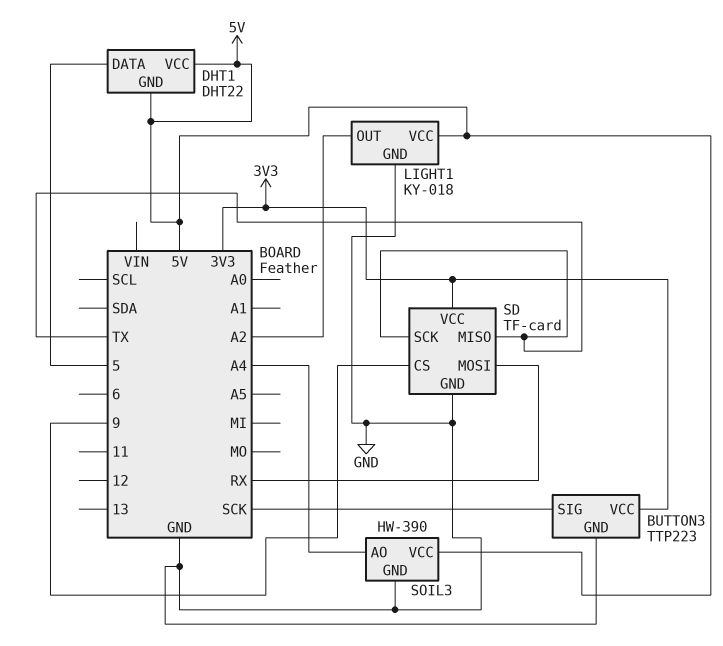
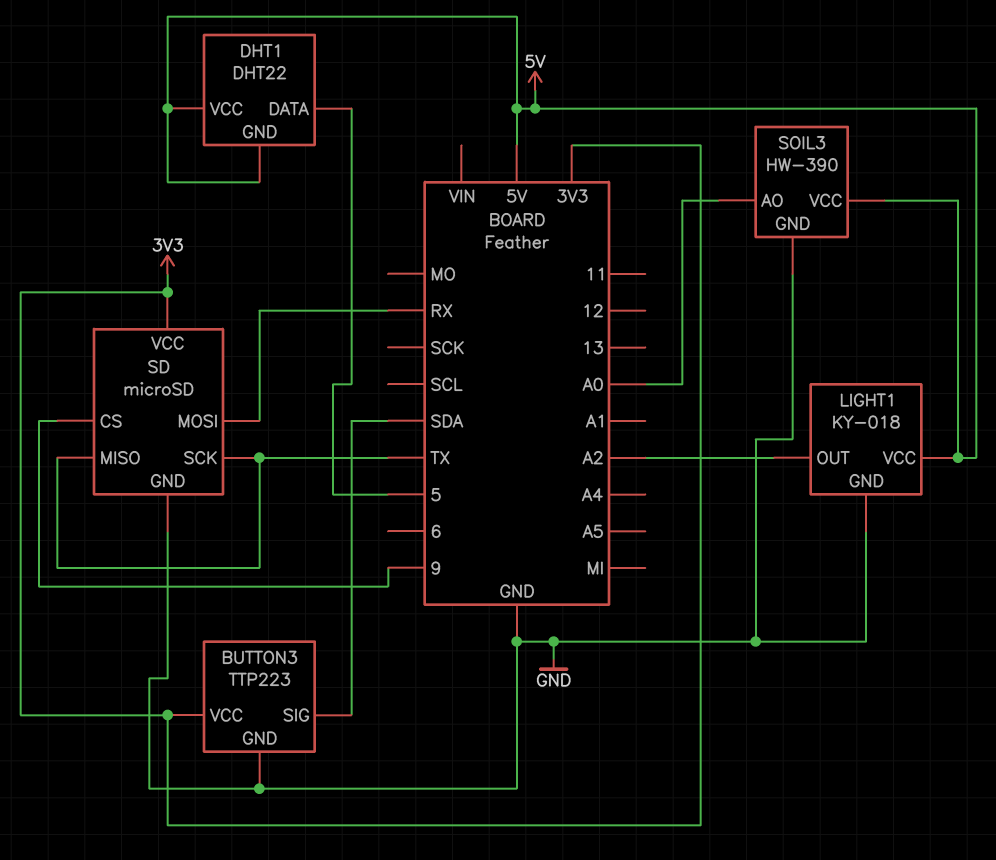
BUTTON3 pin SIG: SCK -> SDA
SD: TF-card -> microSD
SOIL3 pin AO: A4 -> A0

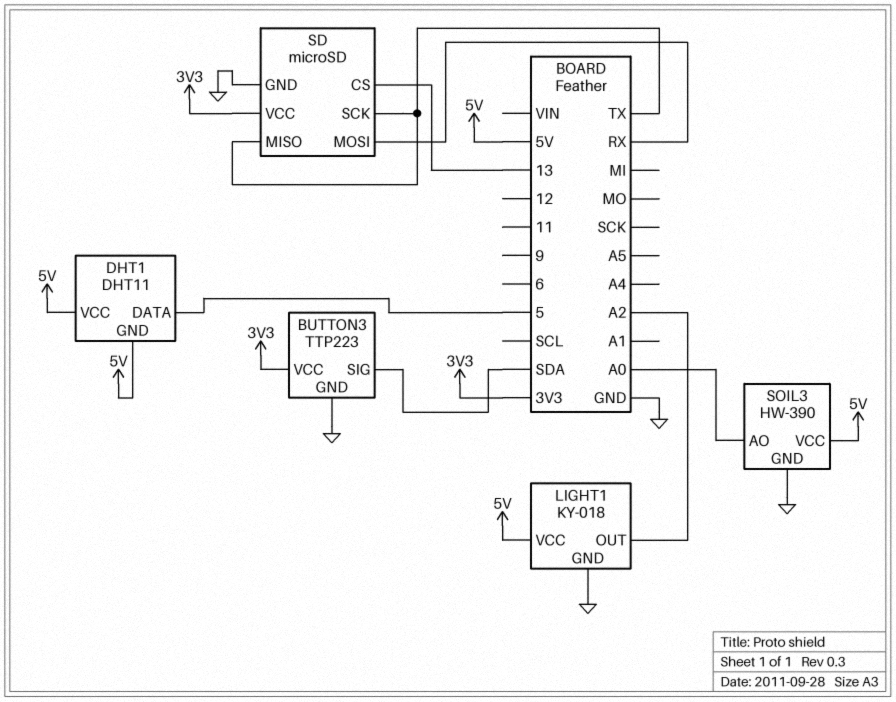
DHT1: DHT22 -> DHT11
SD pin CS: 9 -> 13

